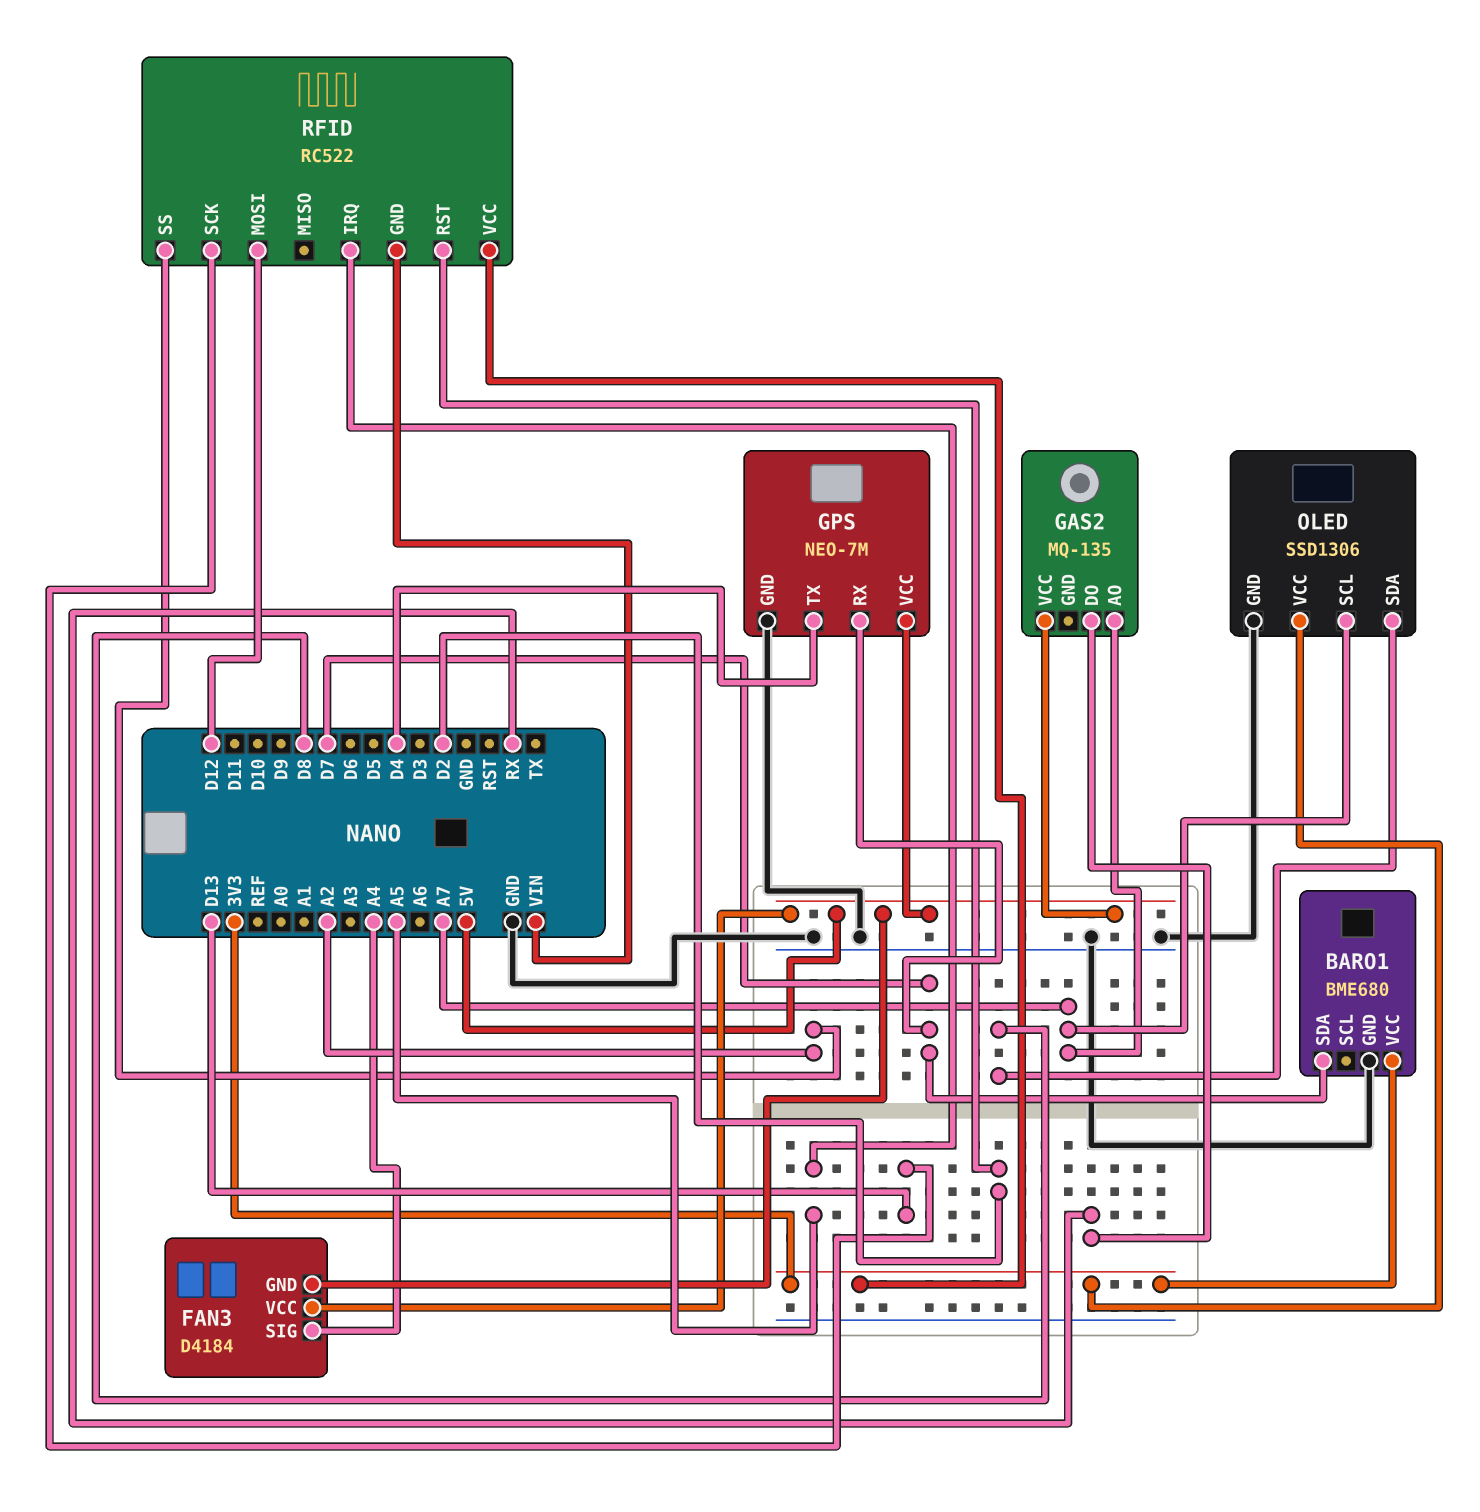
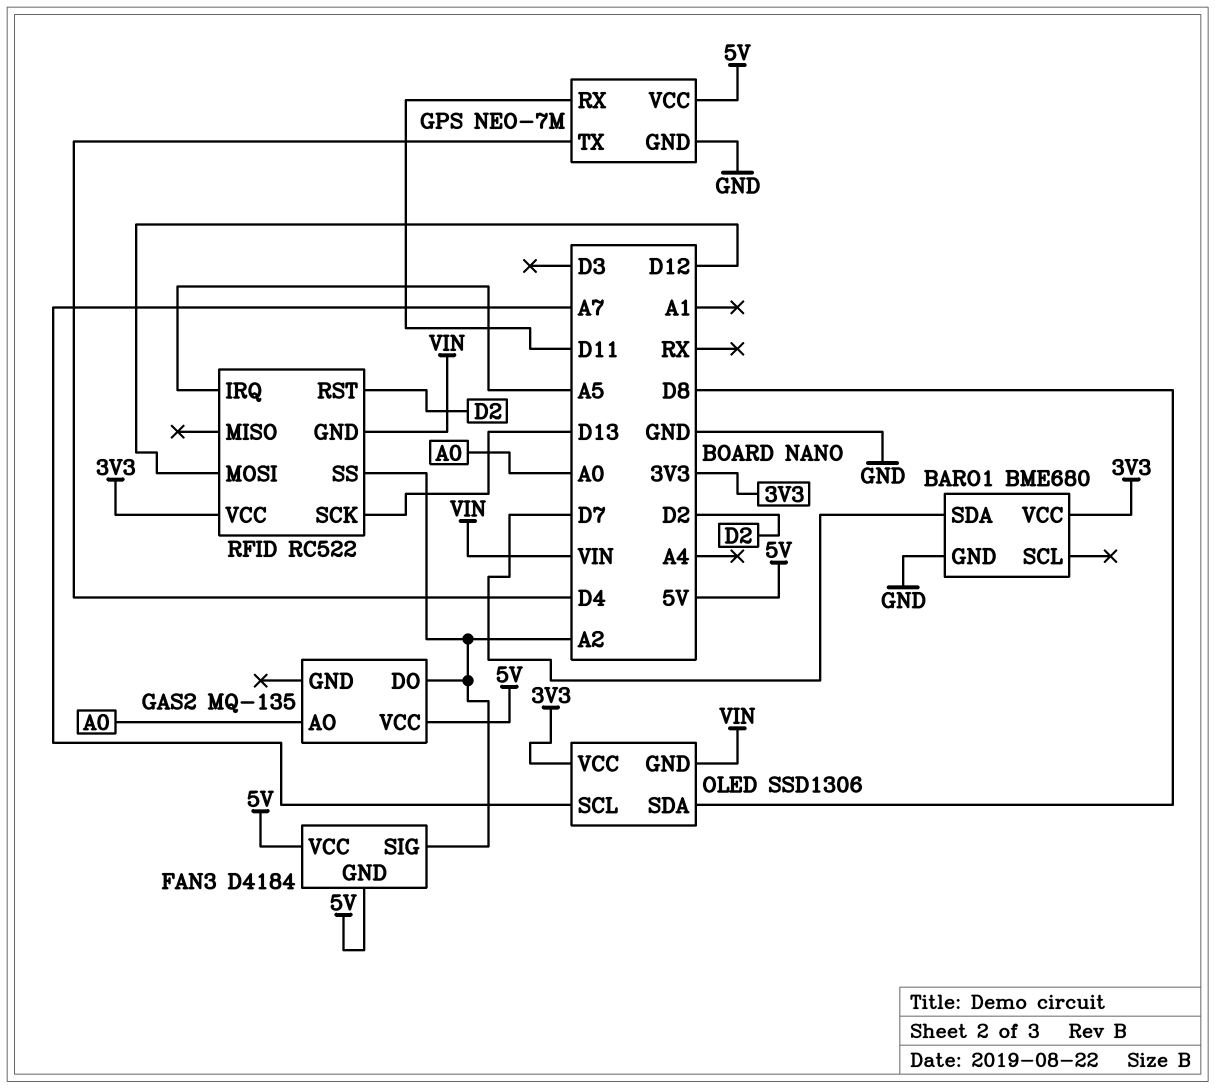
FAN3 pin SIG: A4 -> A2
GAS2 pin AO: A7 -> A0
GAS2 pin DO: RX -> A2
GPS pin RX: D7 -> D11
OLED pin GND: GND -> VIN

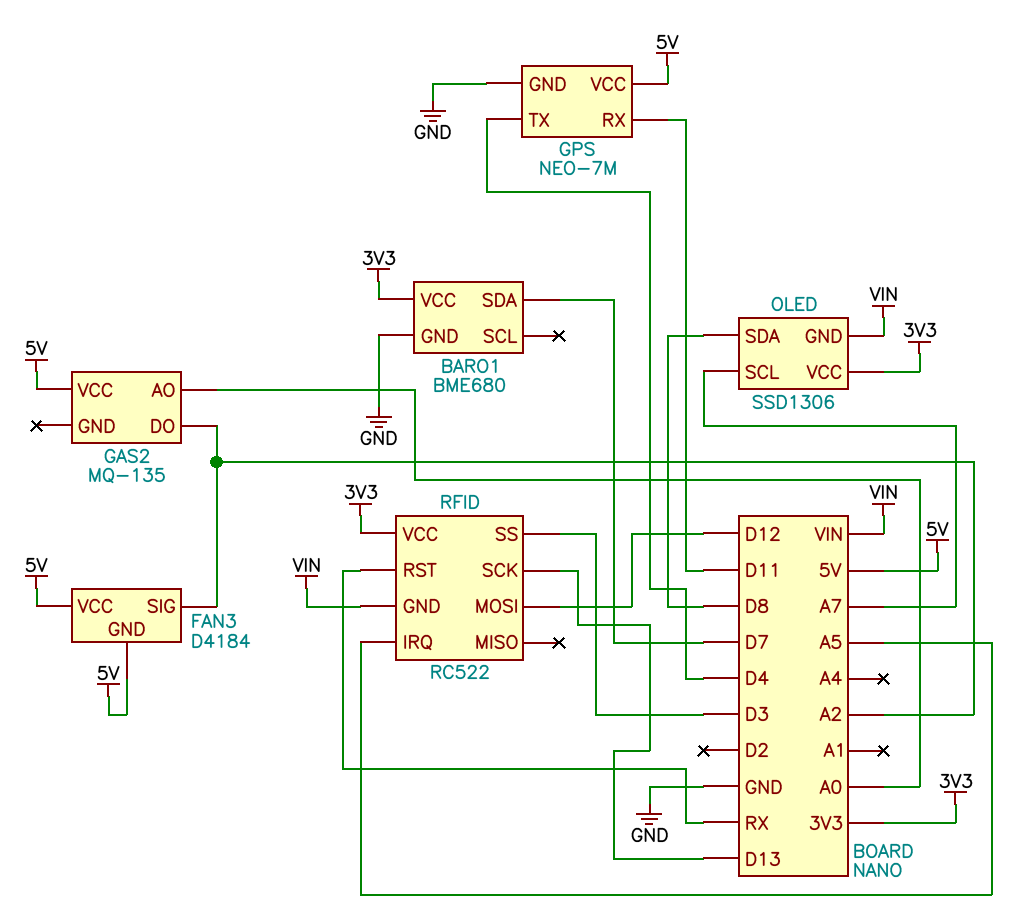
RFID pin RST: D2 -> RX
RFID pin SS: A2 -> D3

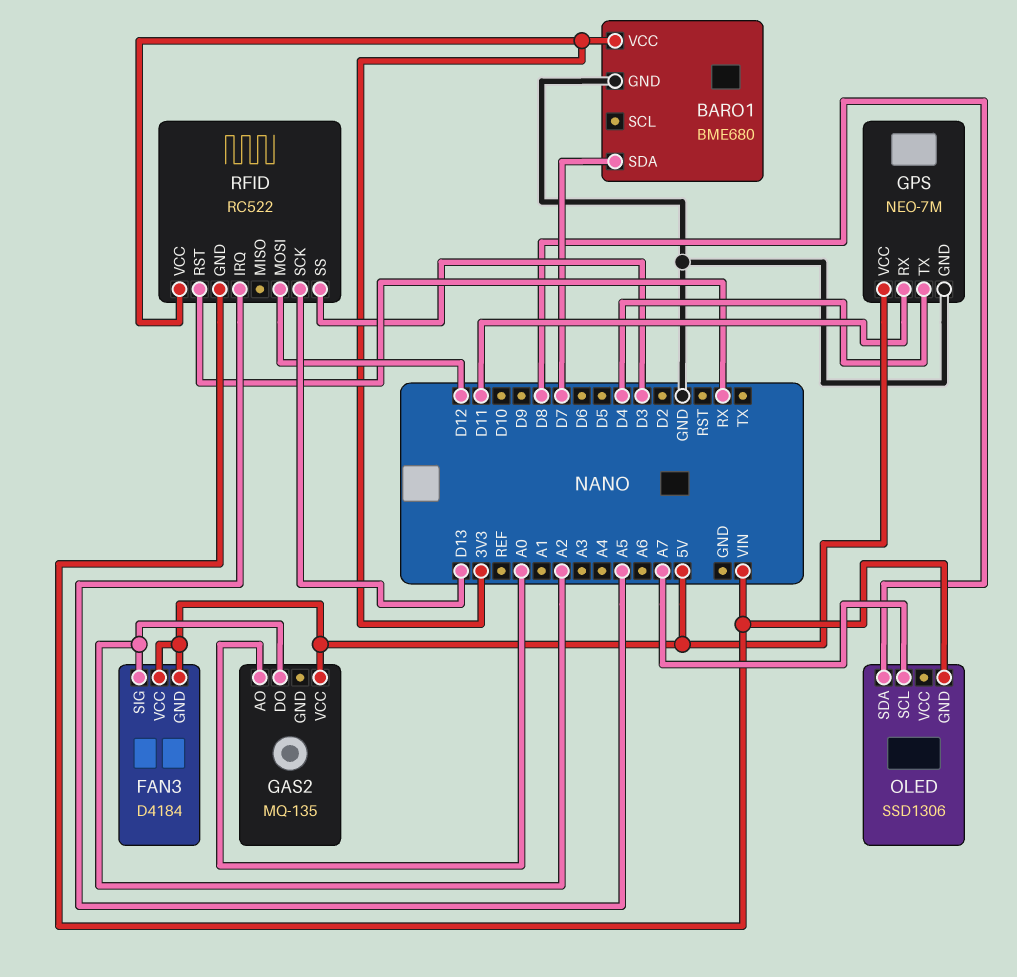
OLED pin VCC: 3V3 -> none

